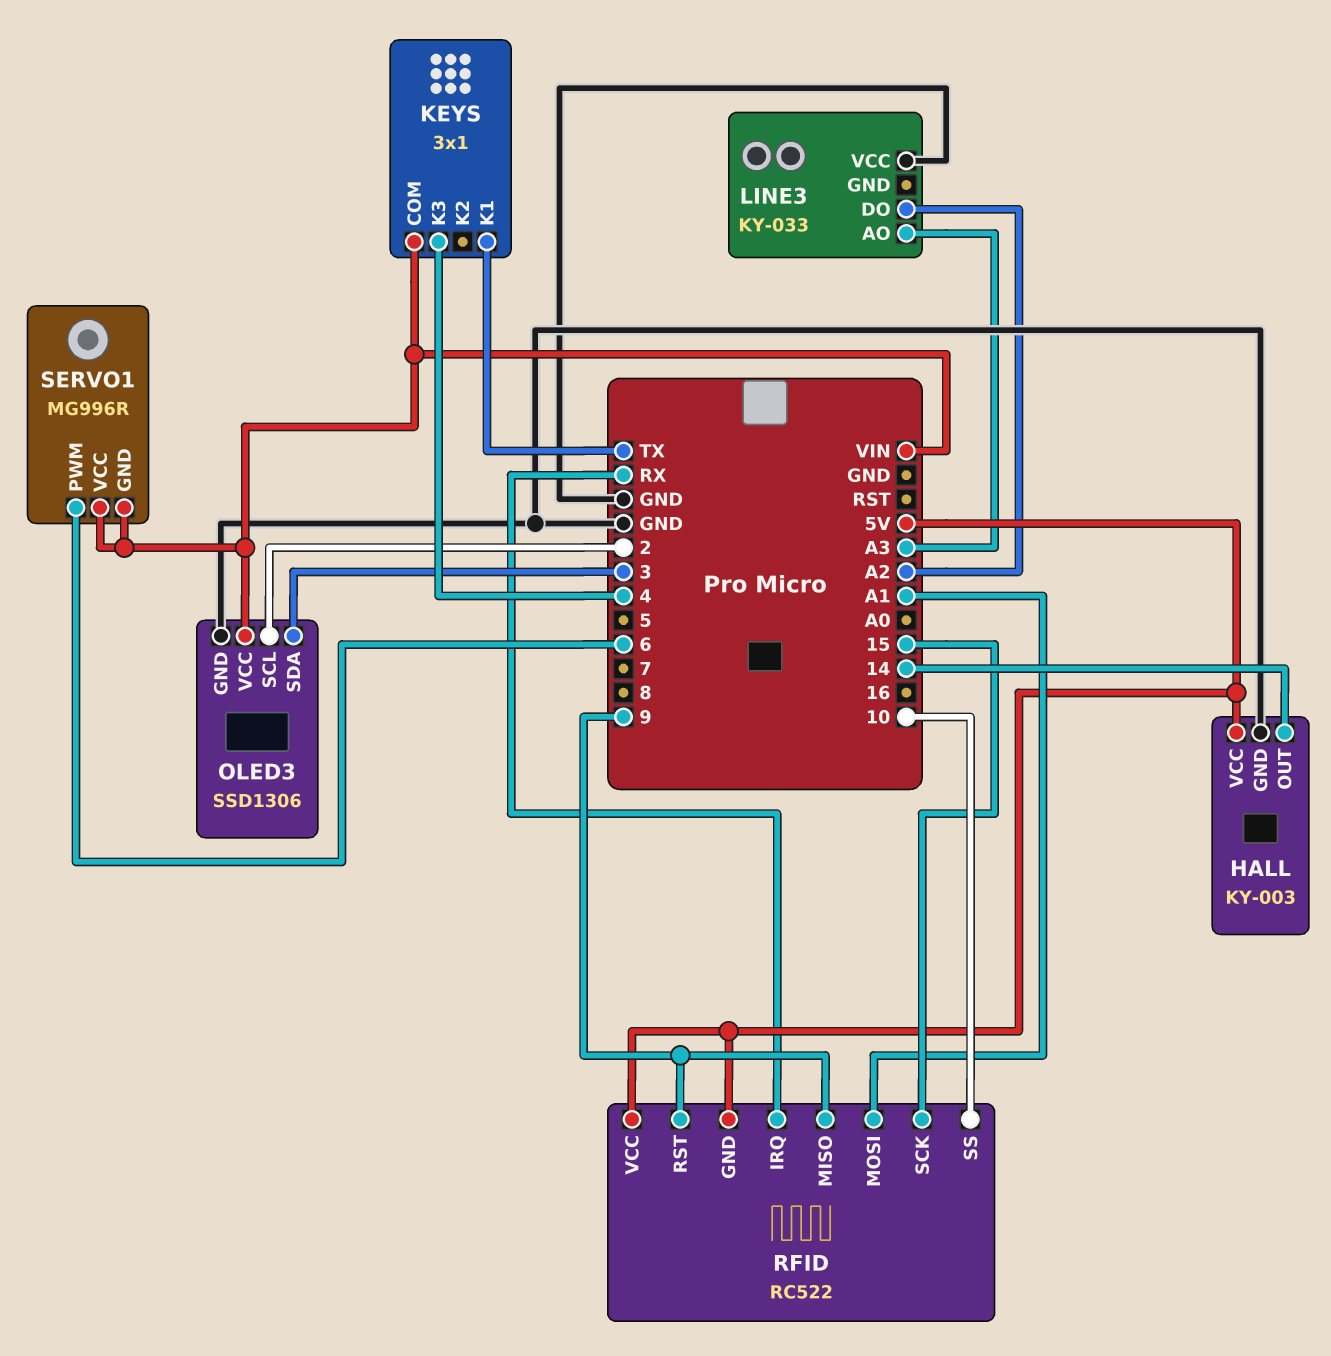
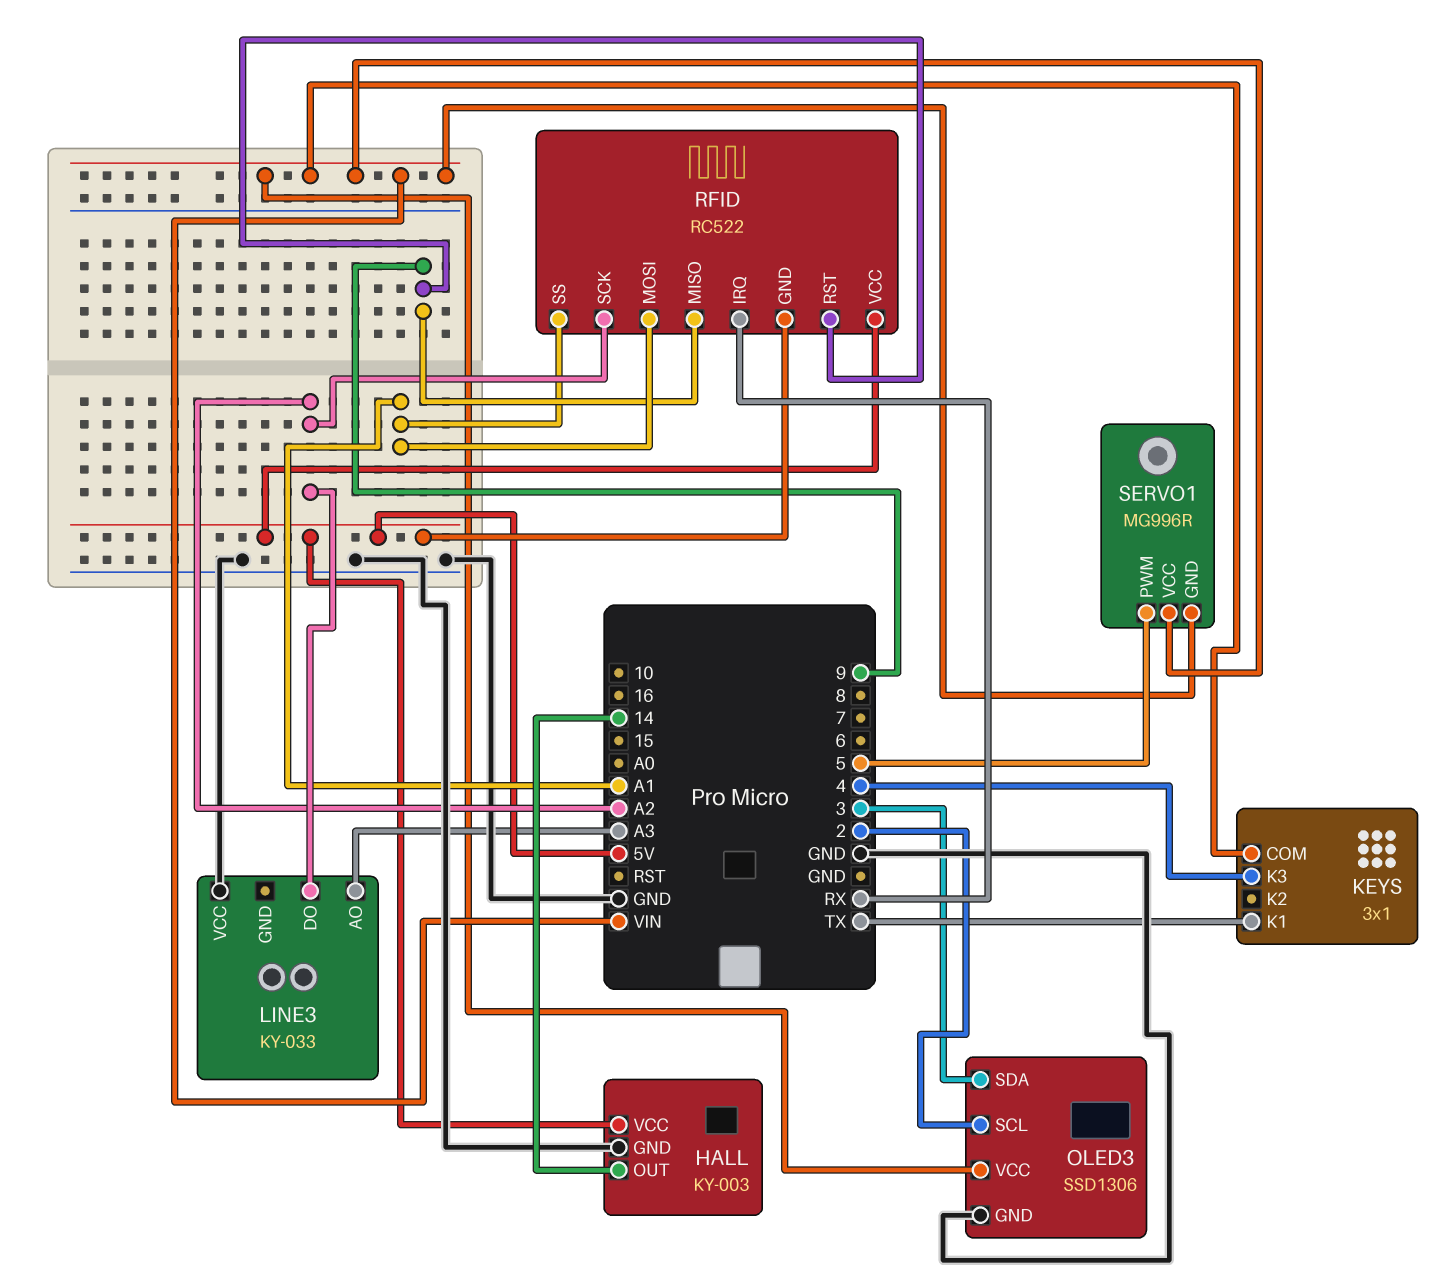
RFID pin SCK: 15 -> A2
RFID pin SS: 10 -> A1
SERVO1 pin PWM: 6 -> 5

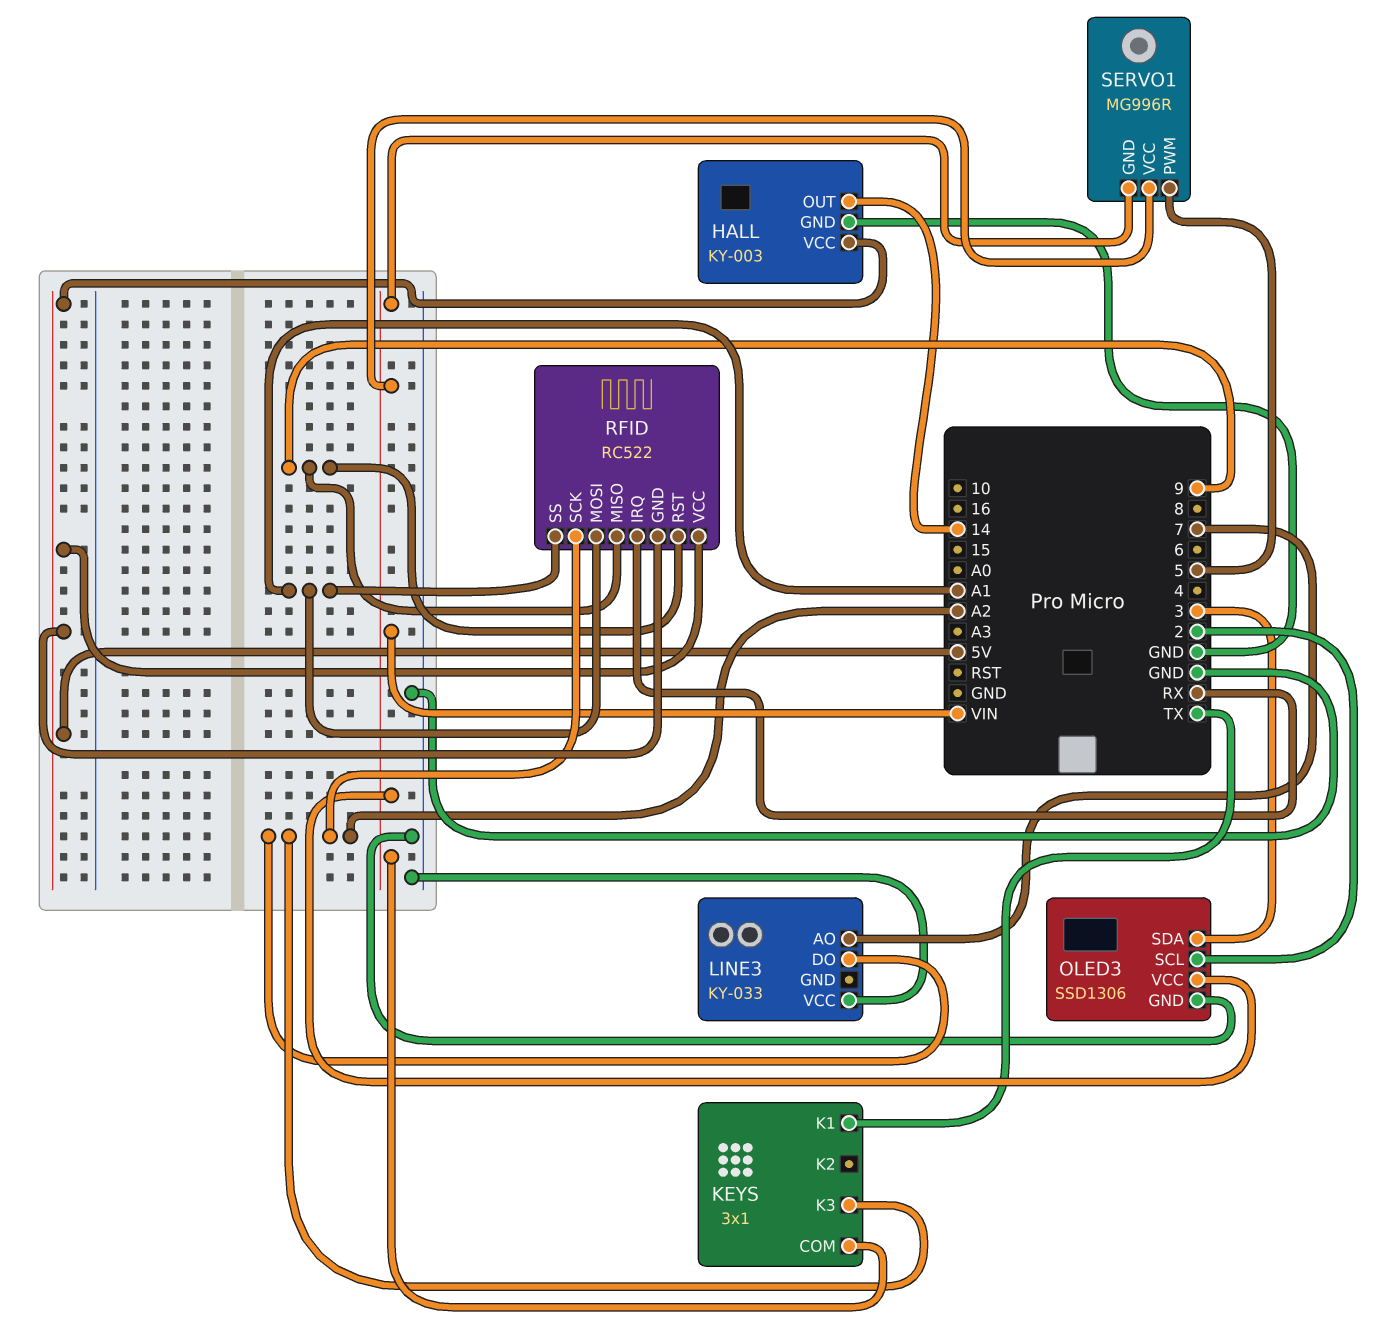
KEYS pin K3: 4 -> A2
LINE3 pin AO: A3 -> 7

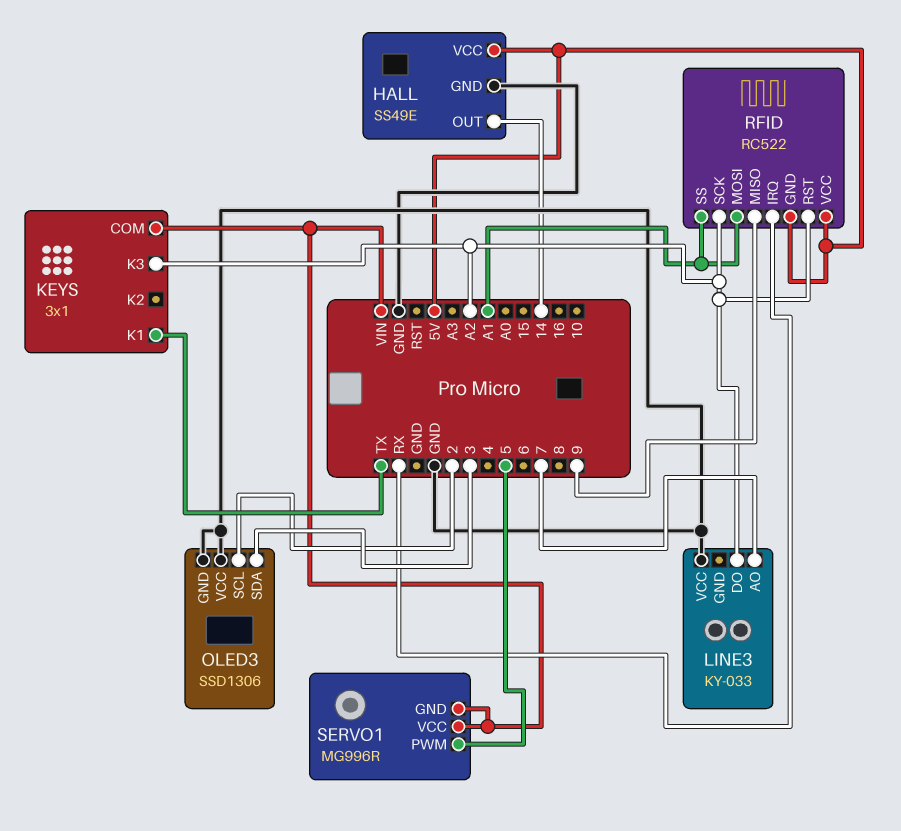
HALL: KY-003 -> SS49E
OLED3 pin VCC: VIN -> GND
RFID pin RST: 9 -> A2

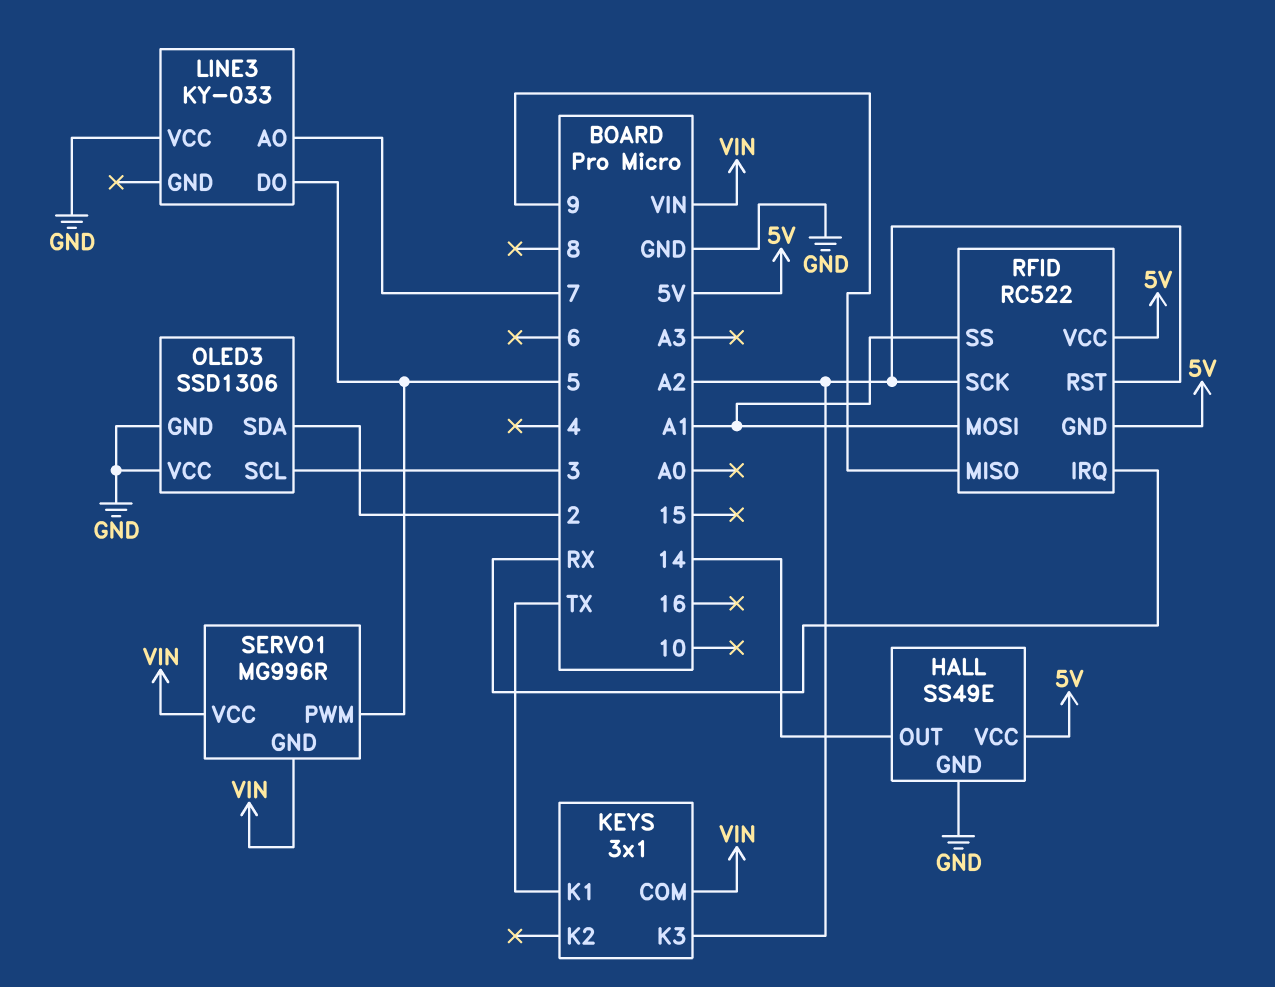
LINE3 pin DO: A2 -> 5
OLED3 pin SCL: 2 -> 3
OLED3 pin SDA: 3 -> 2

